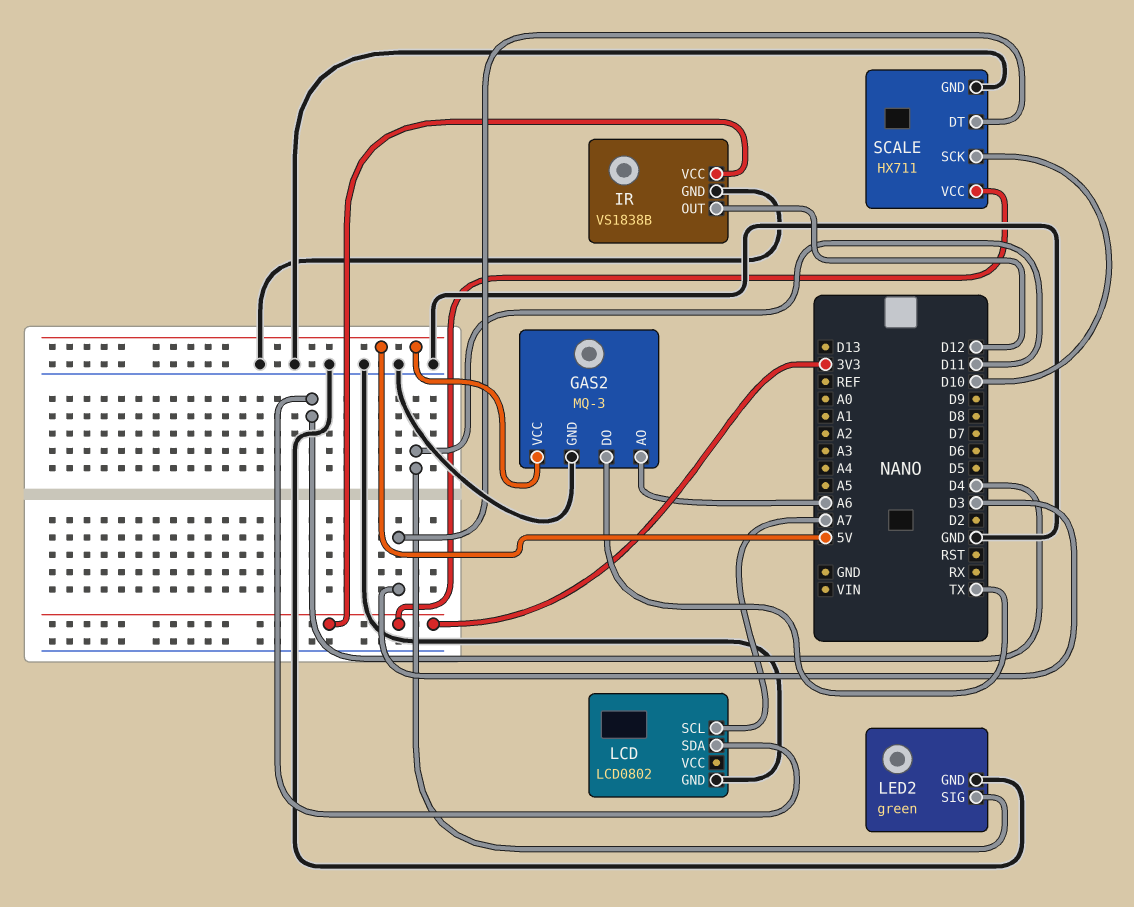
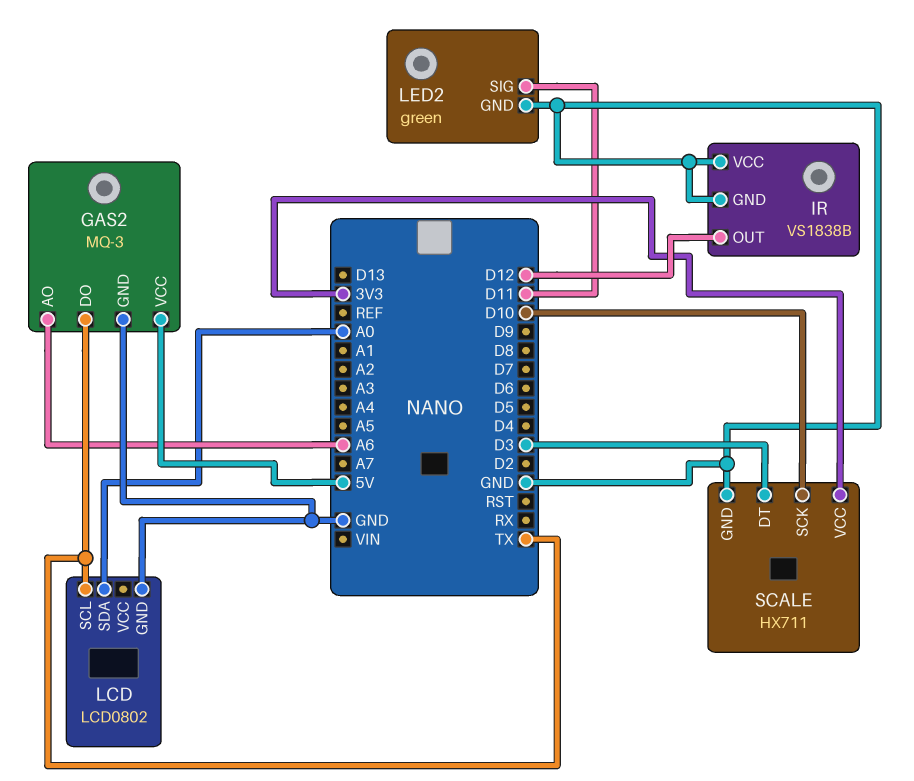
IR pin VCC: 3V3 -> GND
LCD pin SCL: A7 -> TX
LCD pin SDA: D4 -> A0

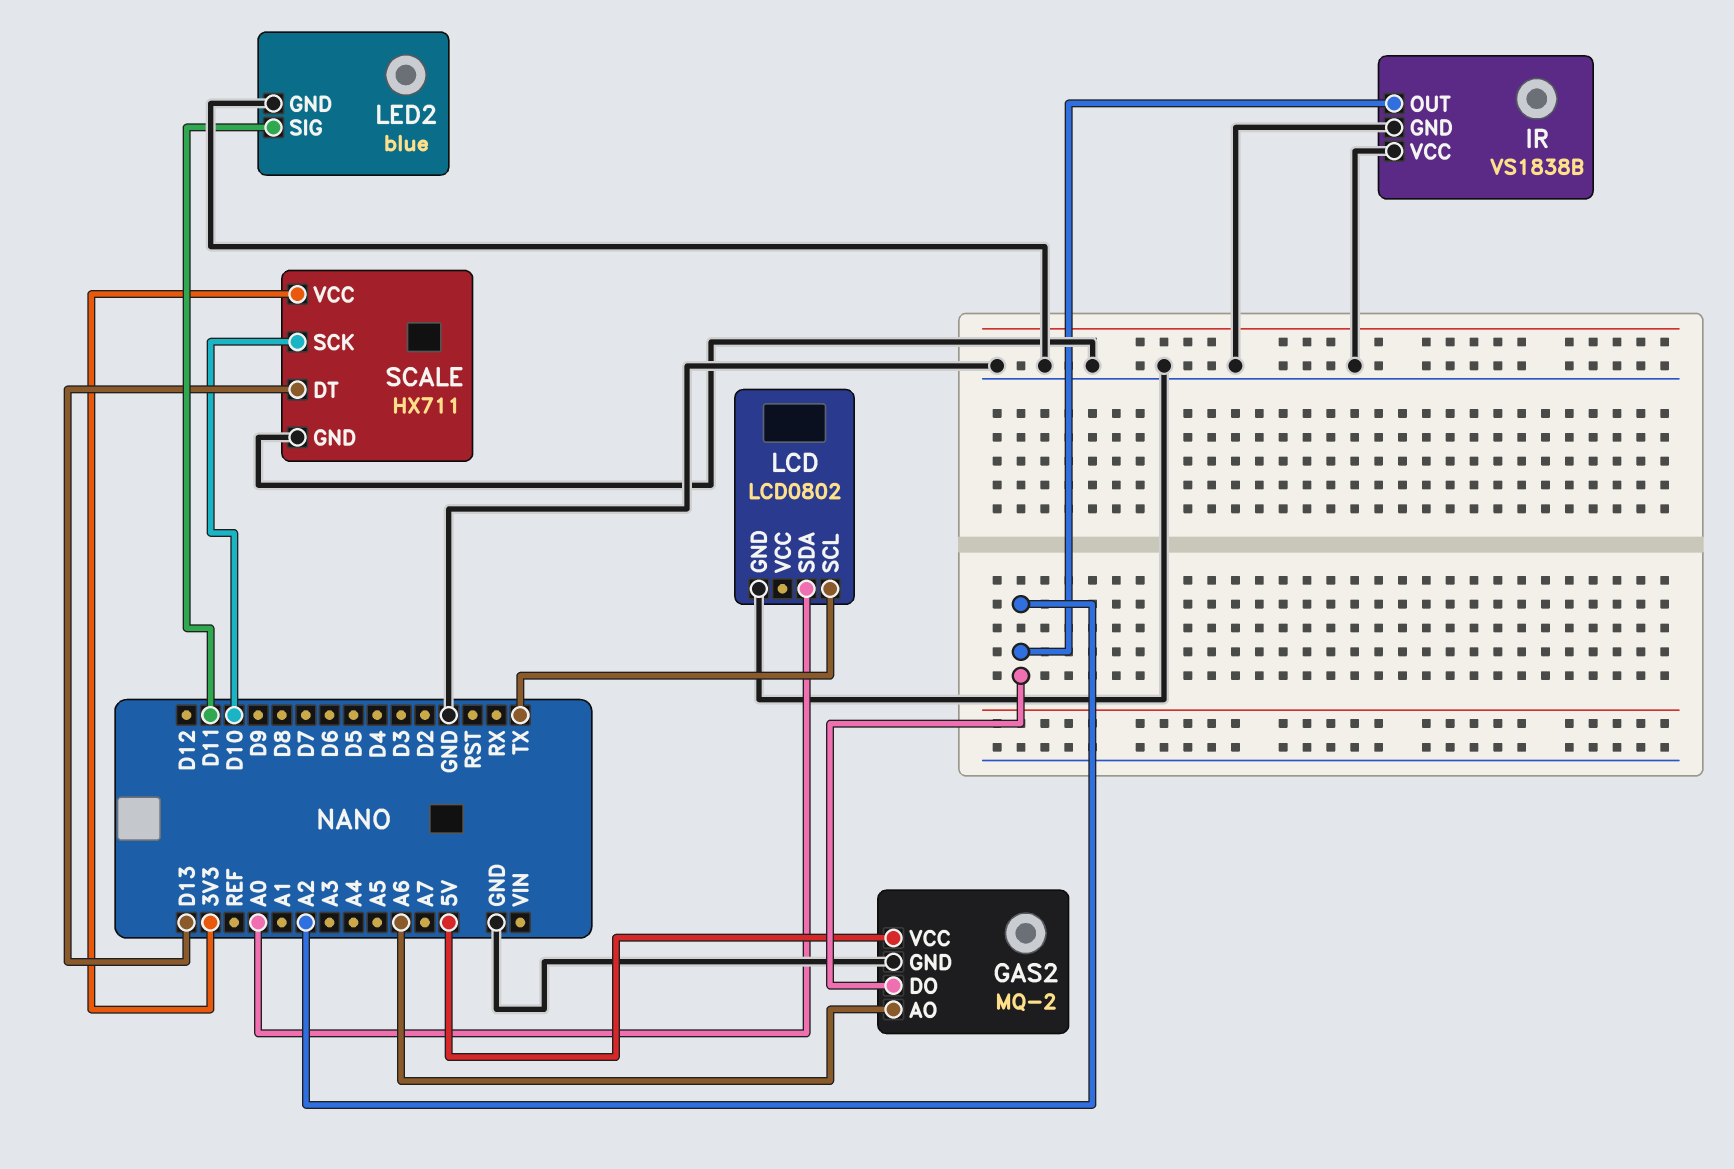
GAS2: MQ-3 -> MQ-2
GAS2 pin DO: TX -> A2
IR pin OUT: D12 -> A2
LED2: green -> blue
SCALE pin DT: D3 -> D13

